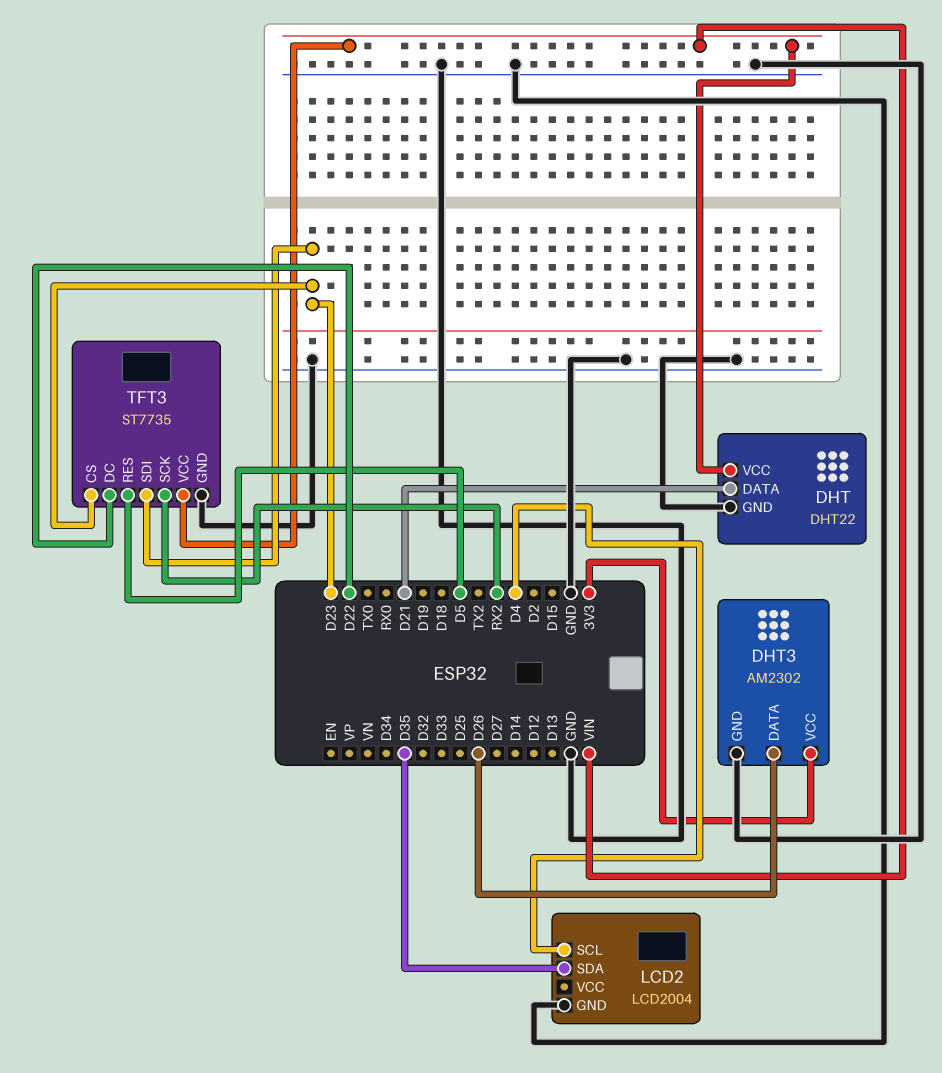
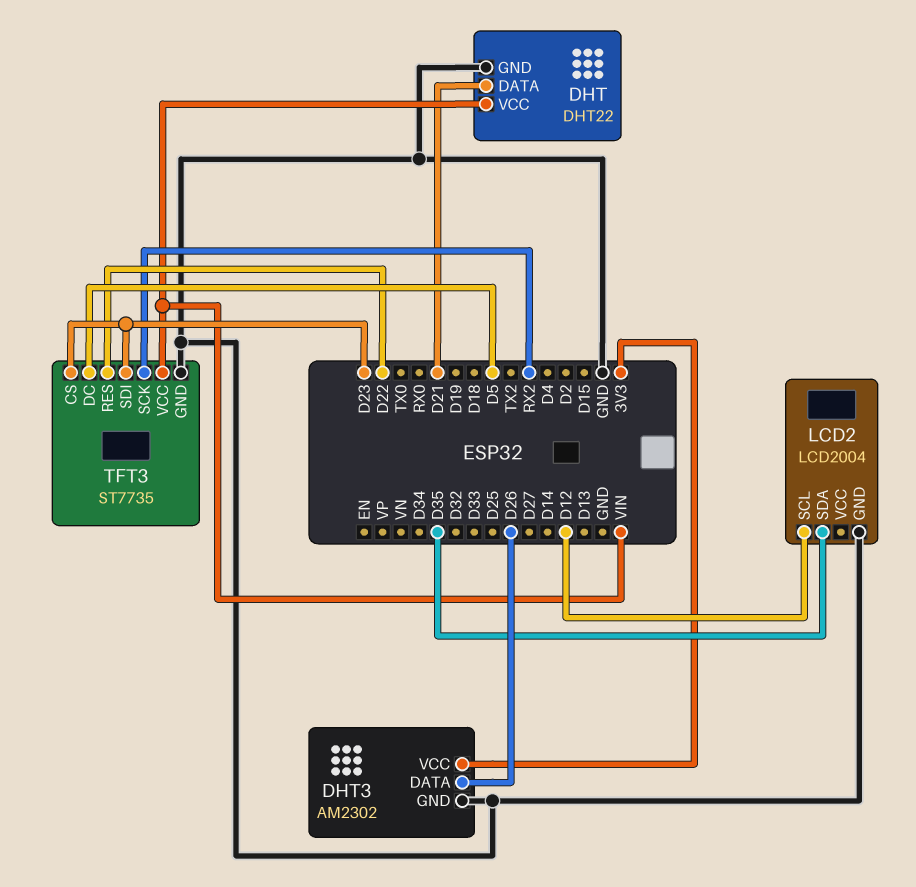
LCD2 pin SCL: D4 -> D12
TFT3 pin DC: D22 -> D5
TFT3 pin RES: D5 -> D22

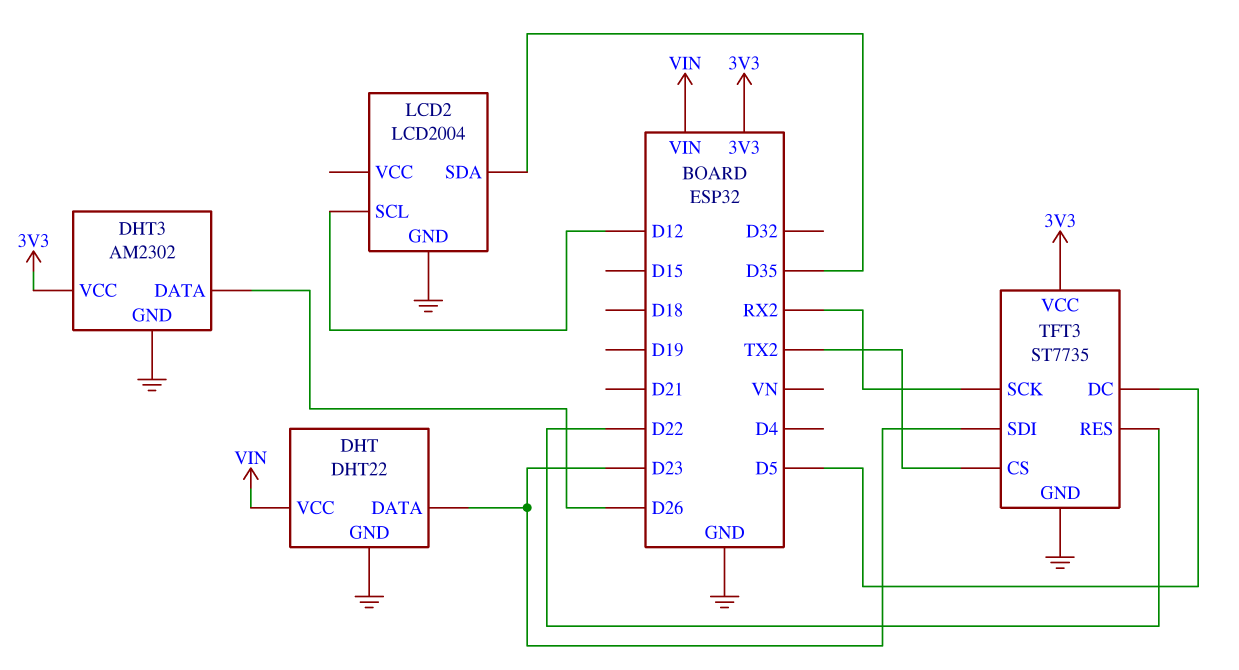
DHT pin DATA: D21 -> D23
TFT3 pin CS: D23 -> TX2
TFT3 pin VCC: VIN -> 3V3

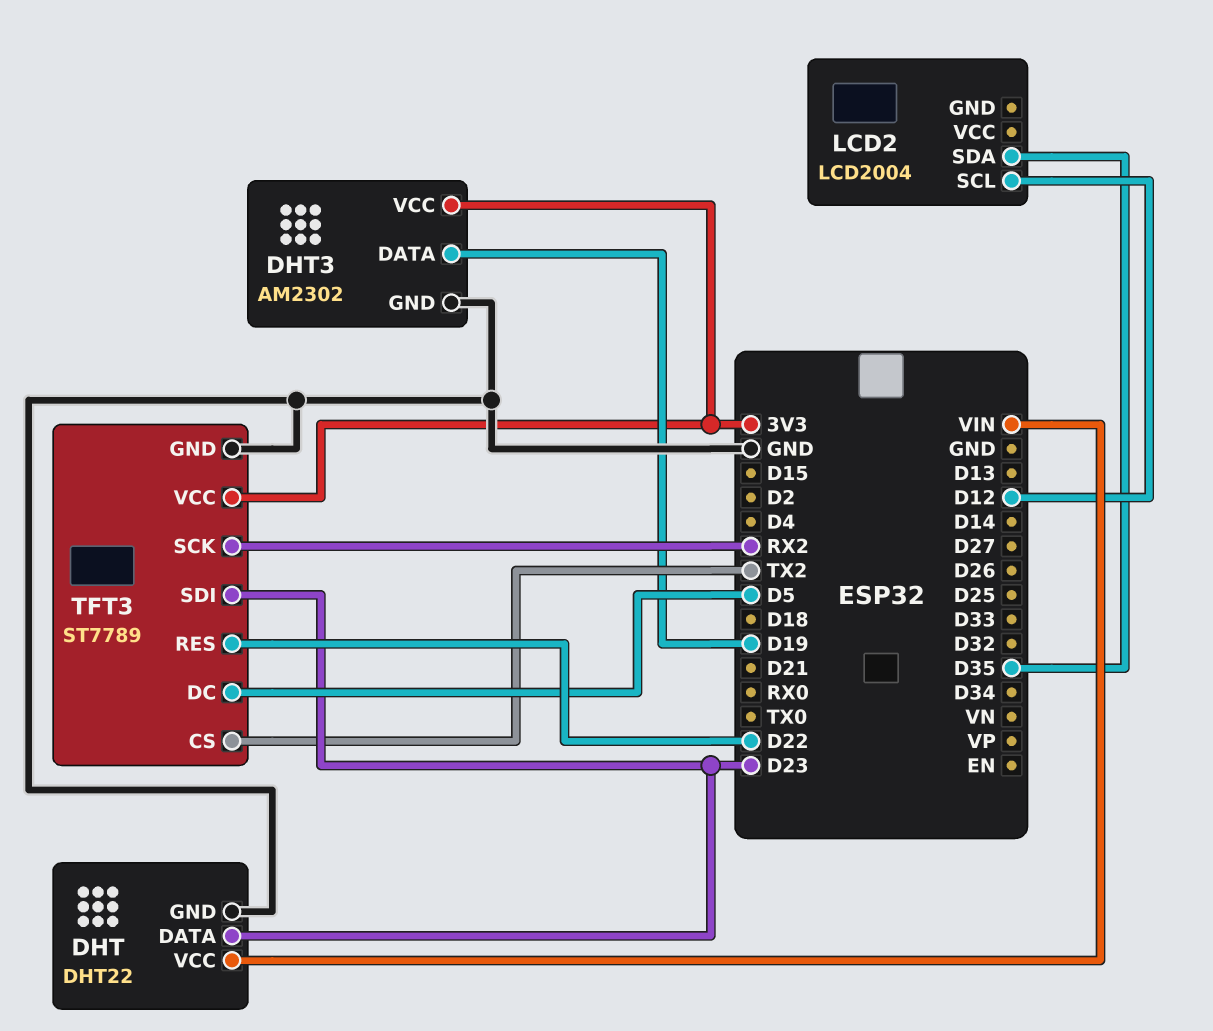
DHT3 pin DATA: D26 -> D19
LCD2 pin GND: GND -> none
TFT3: ST7735 -> ST7789

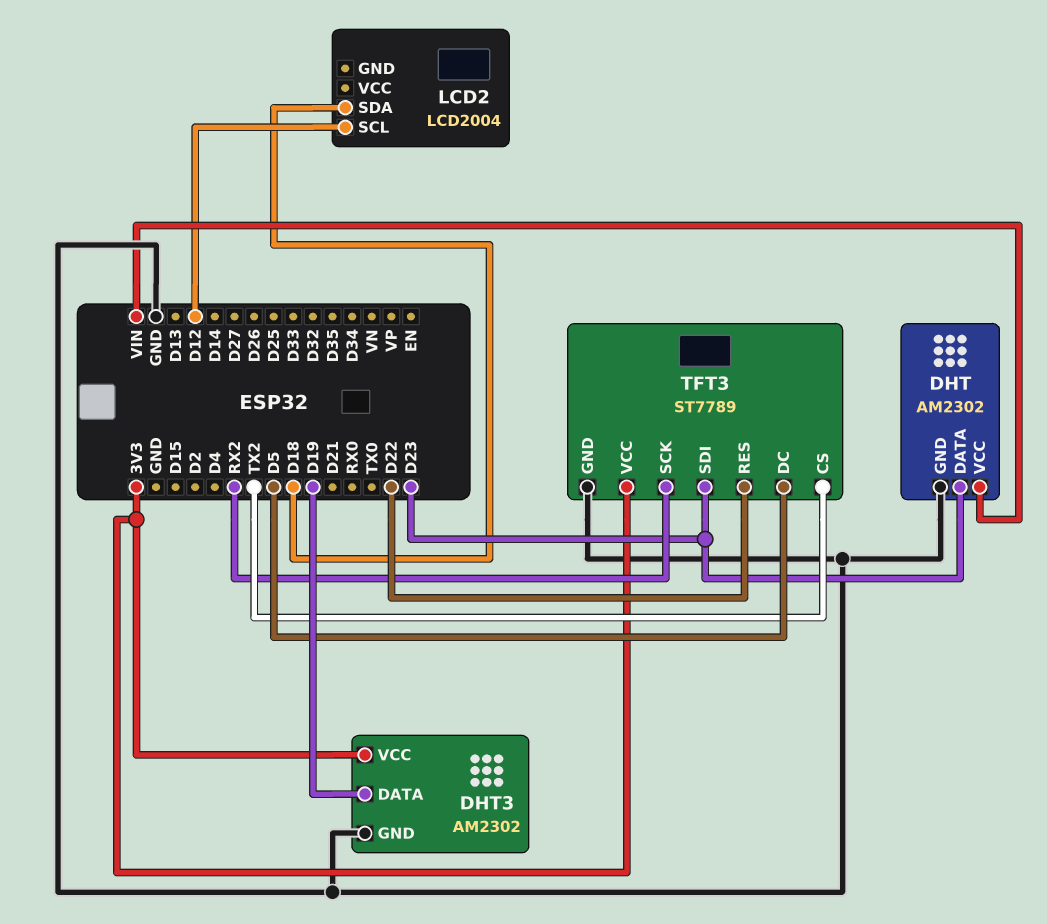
DHT: DHT22 -> AM2302
LCD2 pin SDA: D35 -> D18

